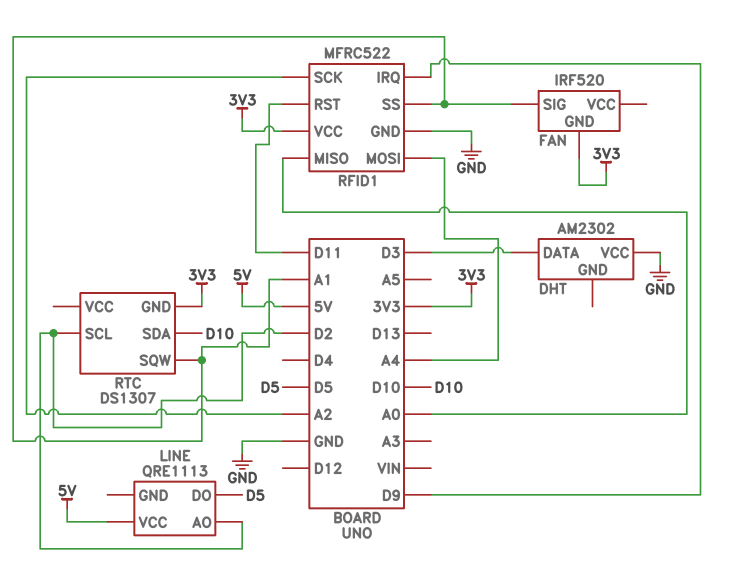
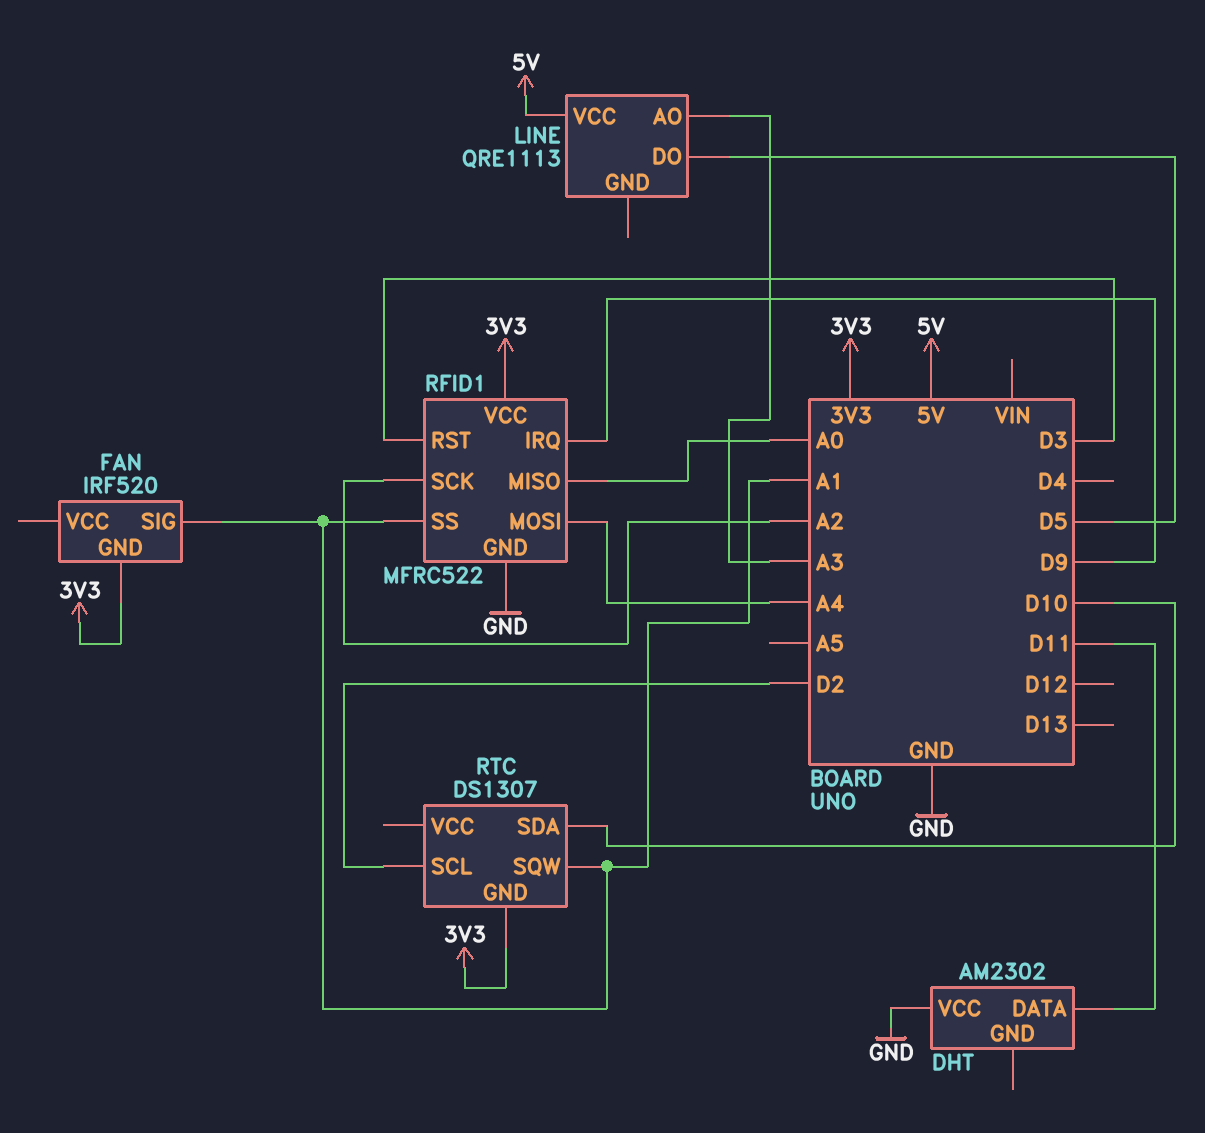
DHT pin DATA: D3 -> D11
LINE pin AO: D2 -> A3
RFID1 pin RST: D11 -> D3

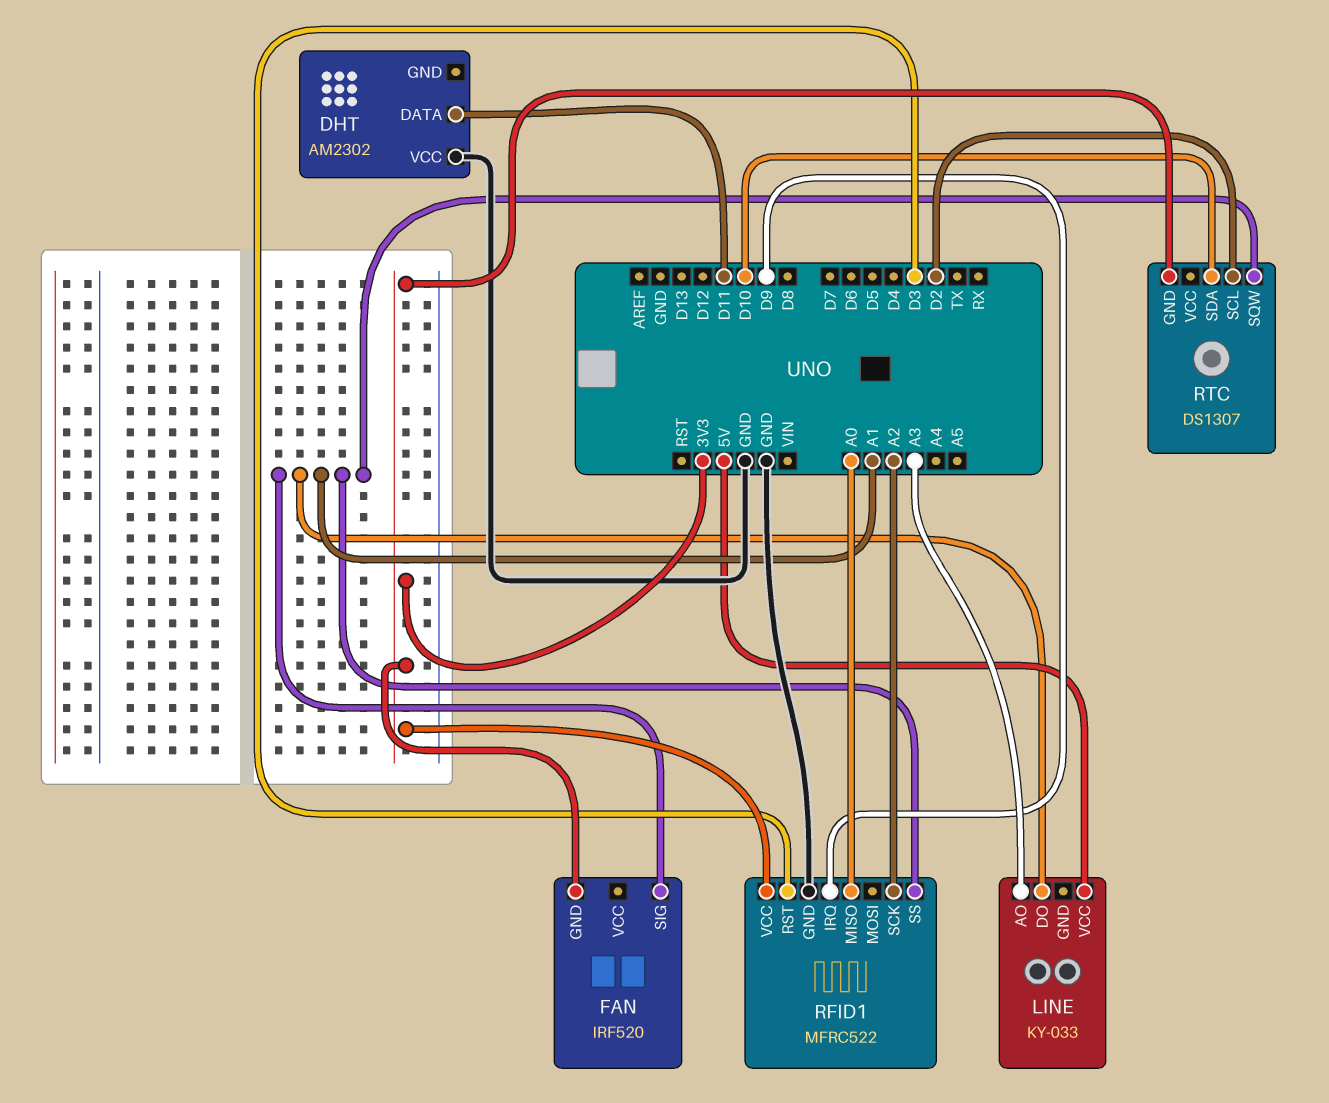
LINE: QRE1113 -> KY-033
LINE pin DO: D5 -> A1
RFID1 pin MOSI: A4 -> none

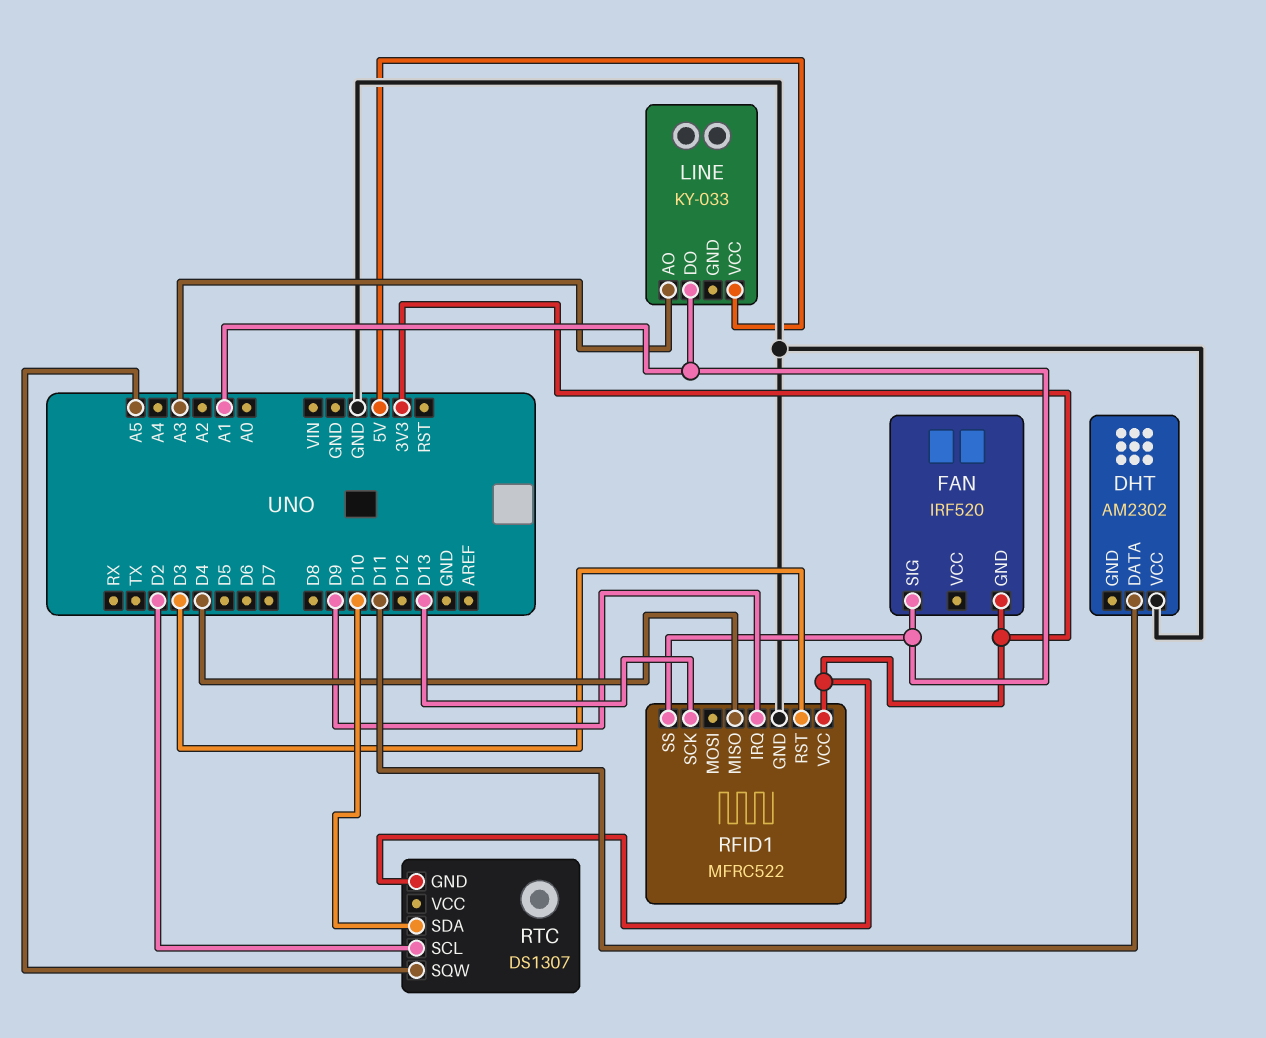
RFID1 pin MISO: A0 -> D4
RFID1 pin SCK: A2 -> D13
RTC pin SQW: A1 -> A5

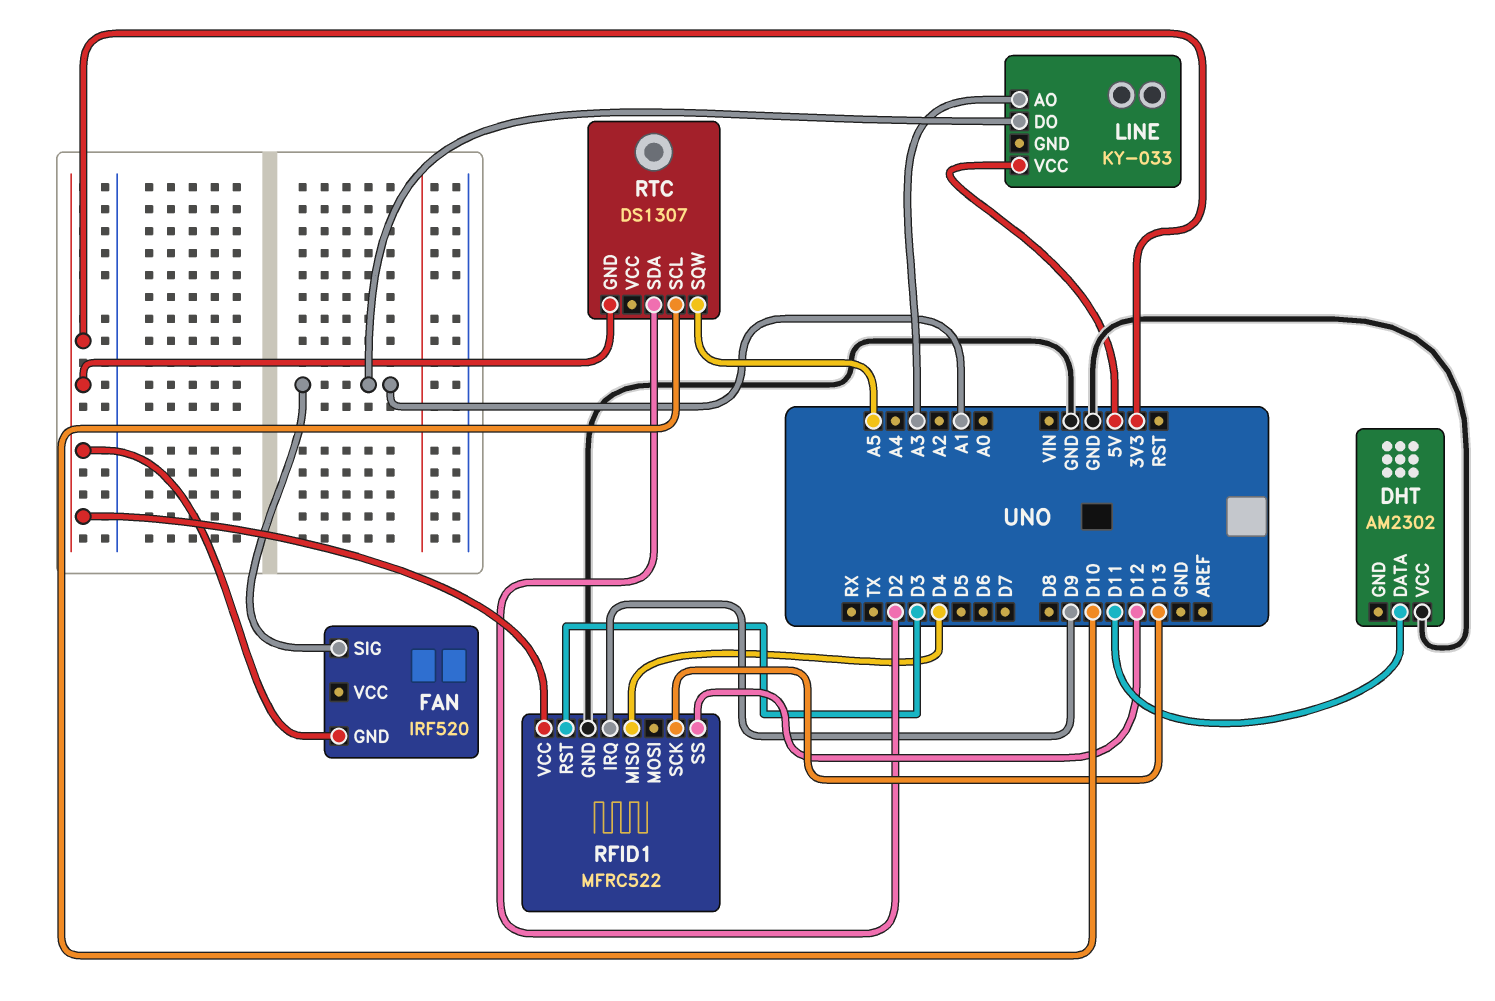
RFID1 pin SS: A1 -> D12
RTC pin SCL: D2 -> D10
RTC pin SDA: D10 -> D2

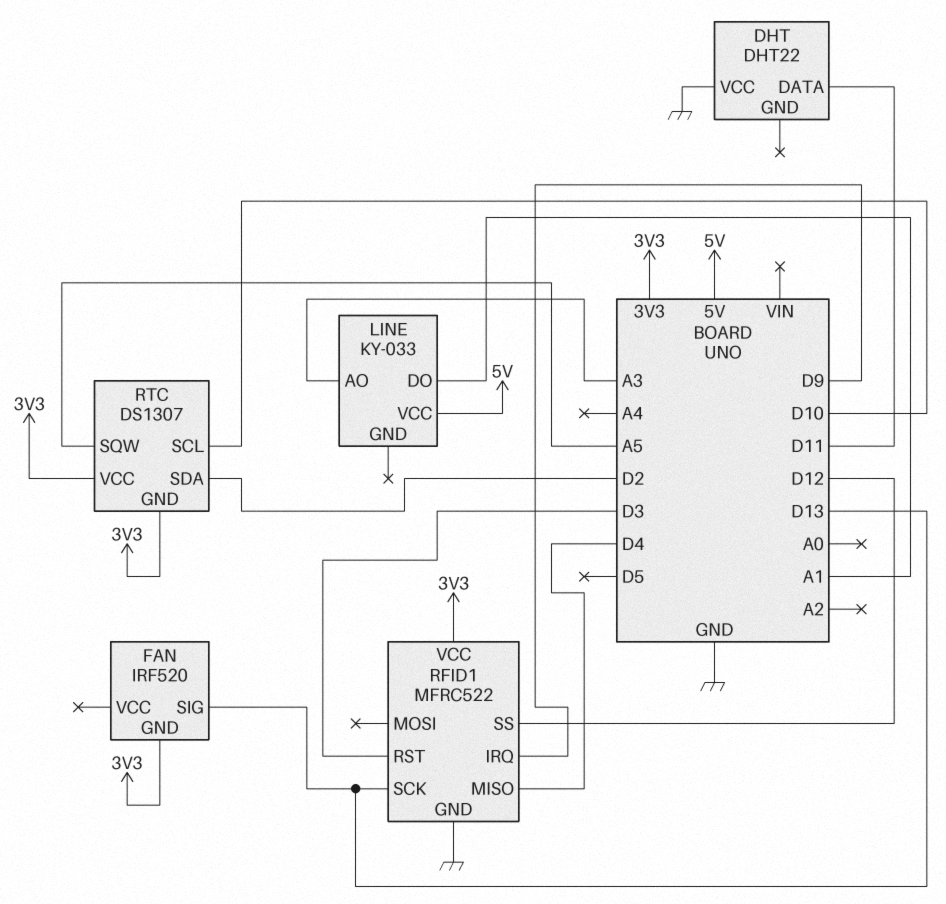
DHT: AM2302 -> DHT22
FAN pin SIG: A1 -> D13
RTC pin VCC: none -> 3V3

